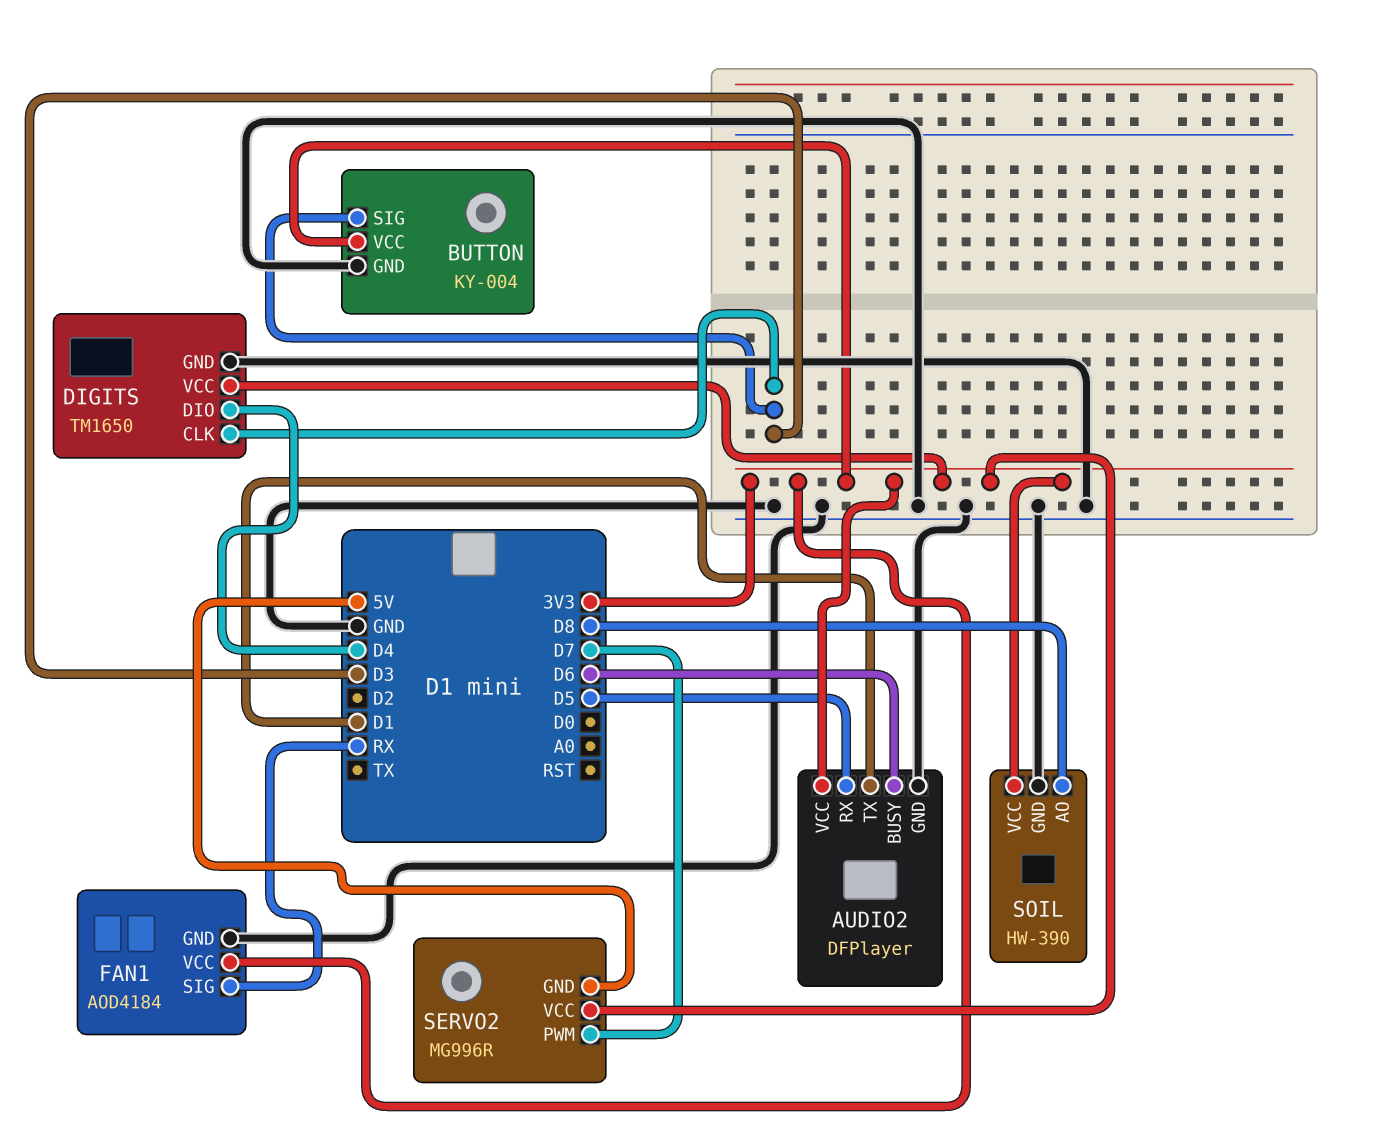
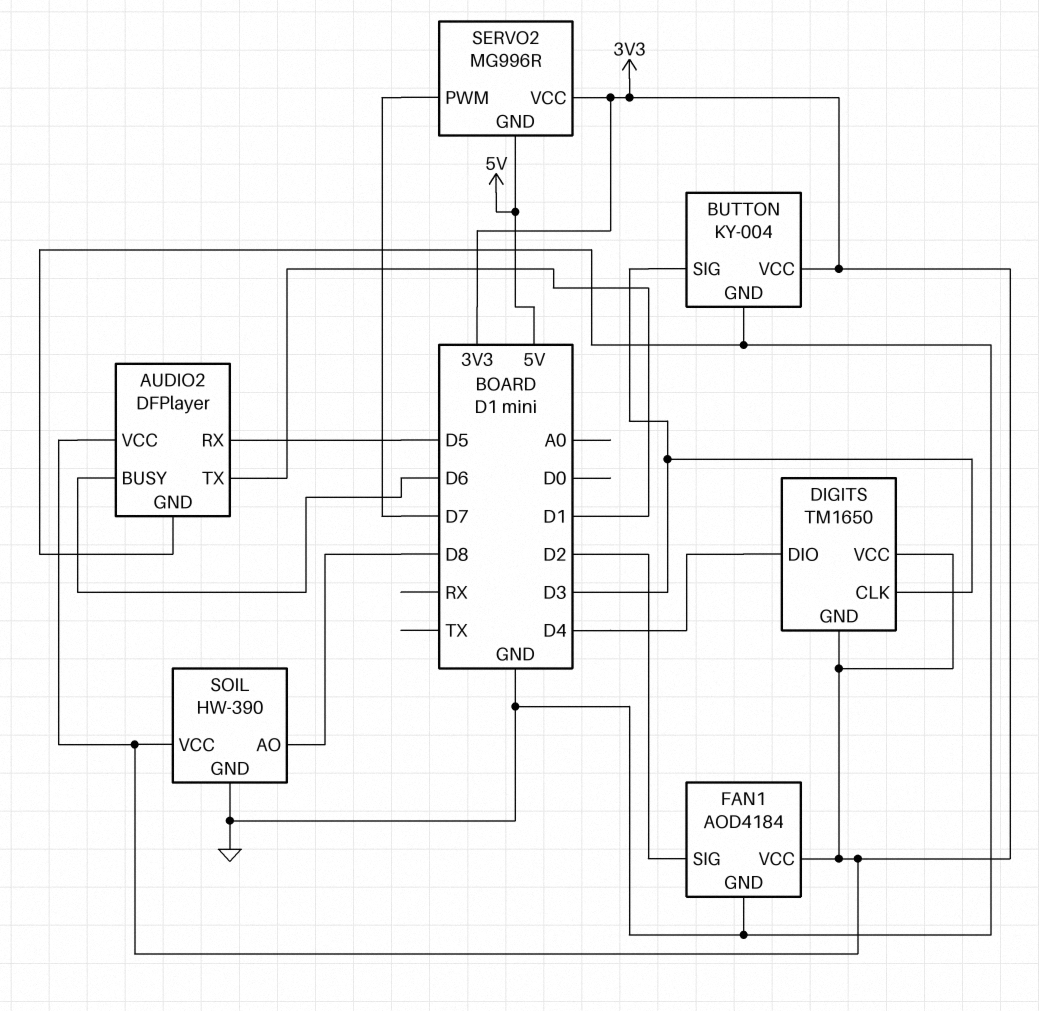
DIGITS pin GND: GND -> 3V3
FAN1 pin SIG: RX -> D2

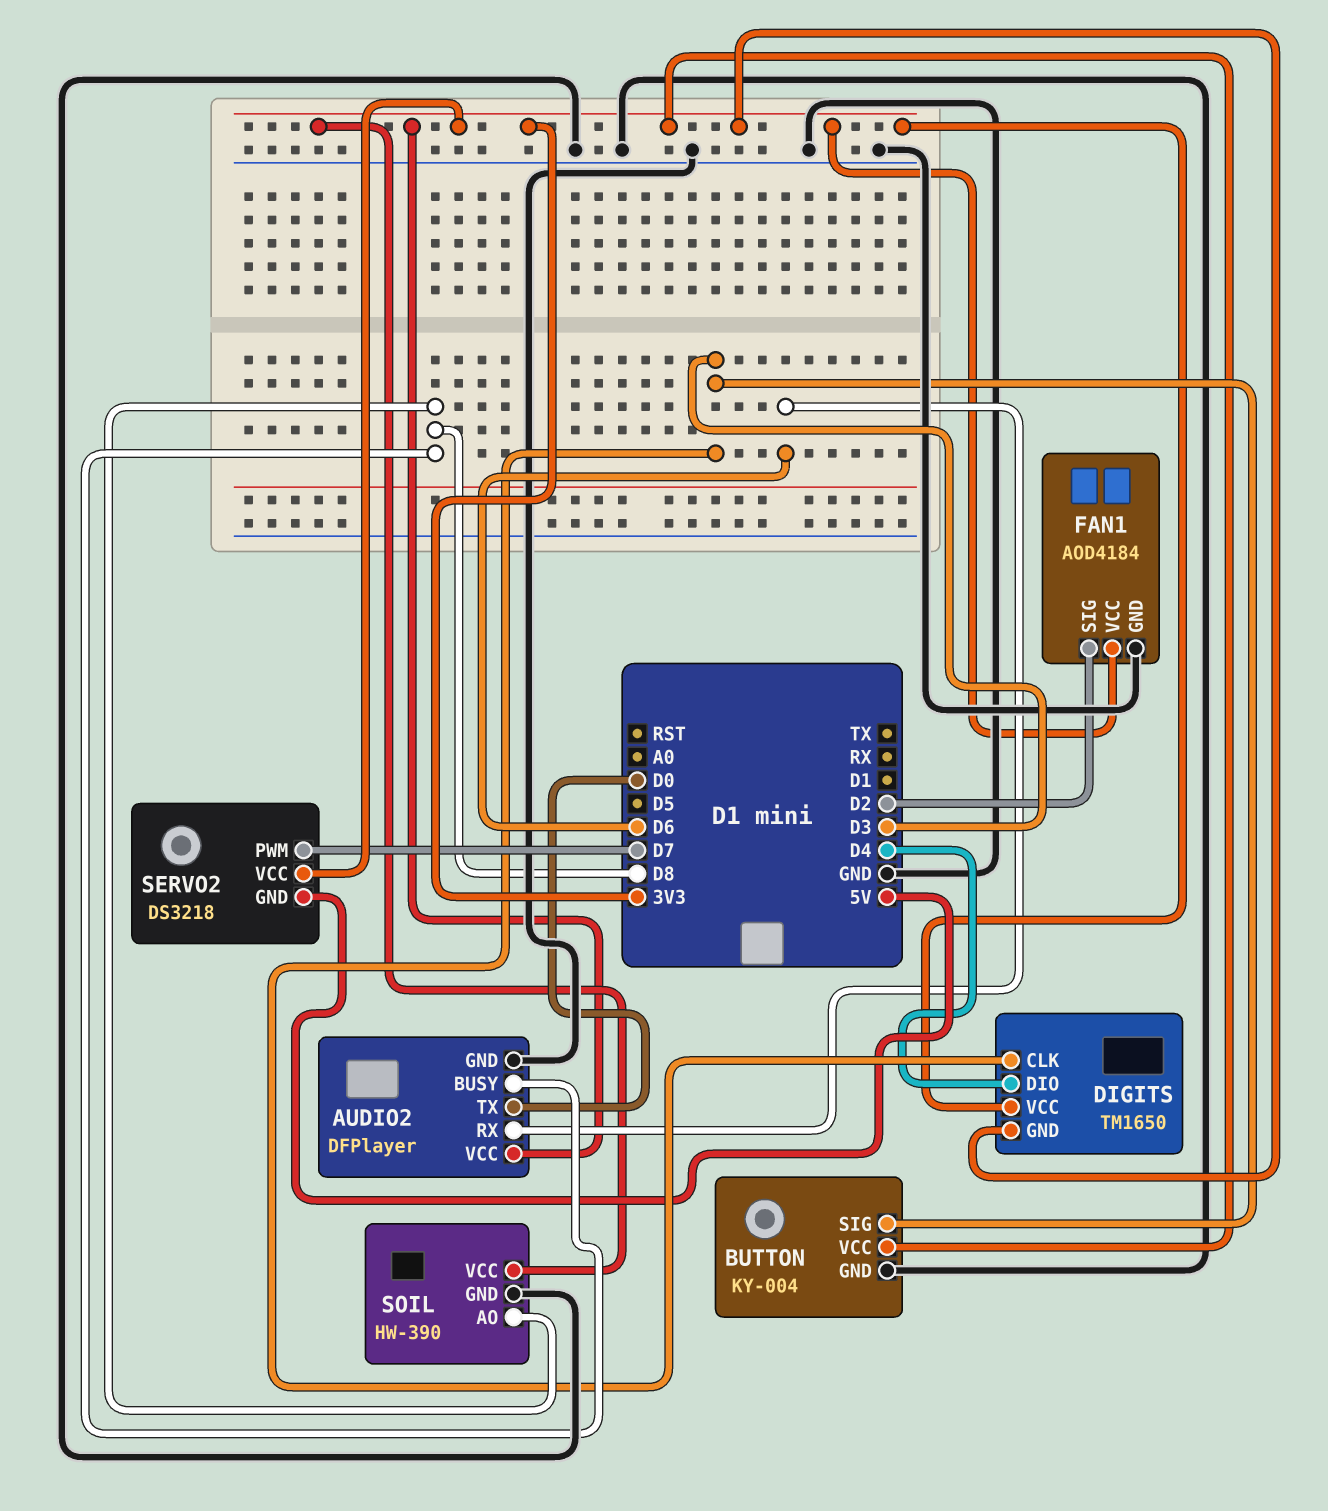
AUDIO2 pin BUSY: D6 -> D8
AUDIO2 pin RX: D5 -> D6
AUDIO2 pin TX: D1 -> D0
SERVO2: MG996R -> DS3218

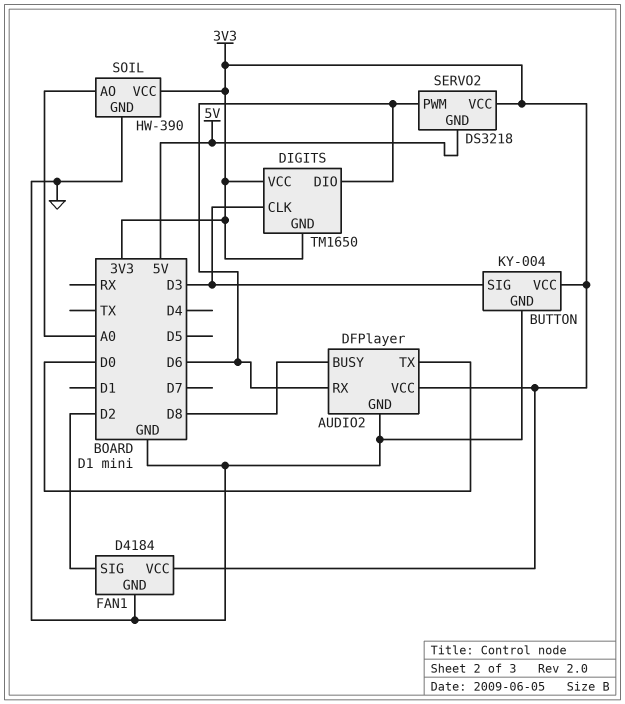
DIGITS pin DIO: D4 -> D6
FAN1: AOD4184 -> D4184
SERVO2 pin PWM: D7 -> D6
SOIL pin AO: D8 -> A0

